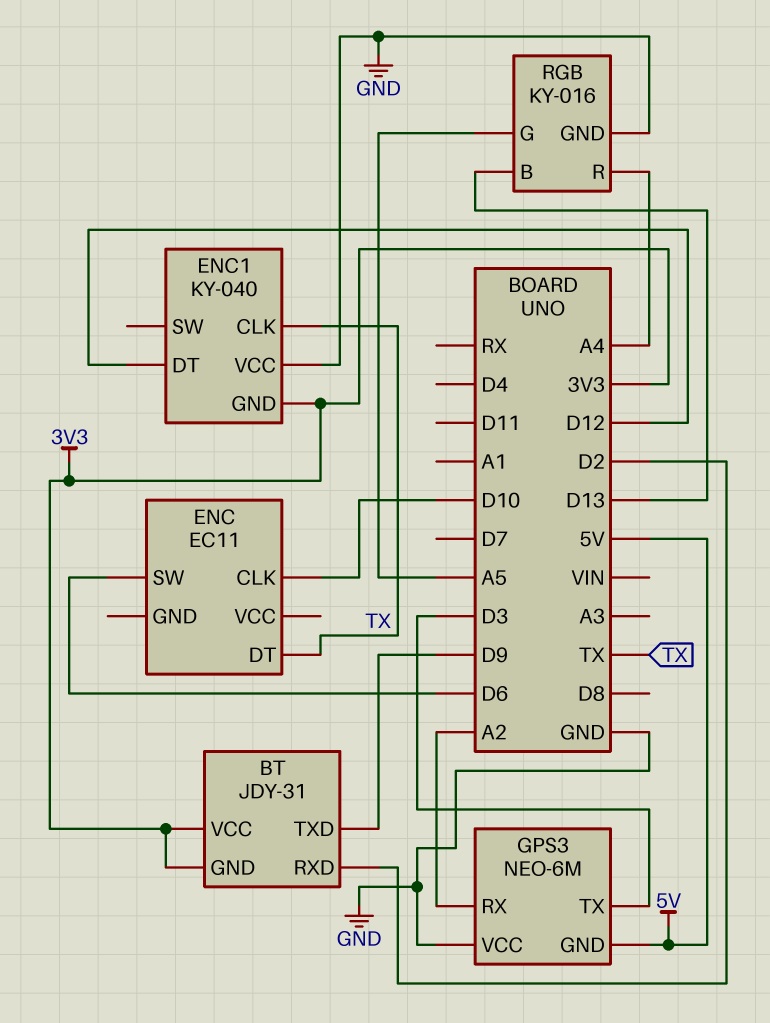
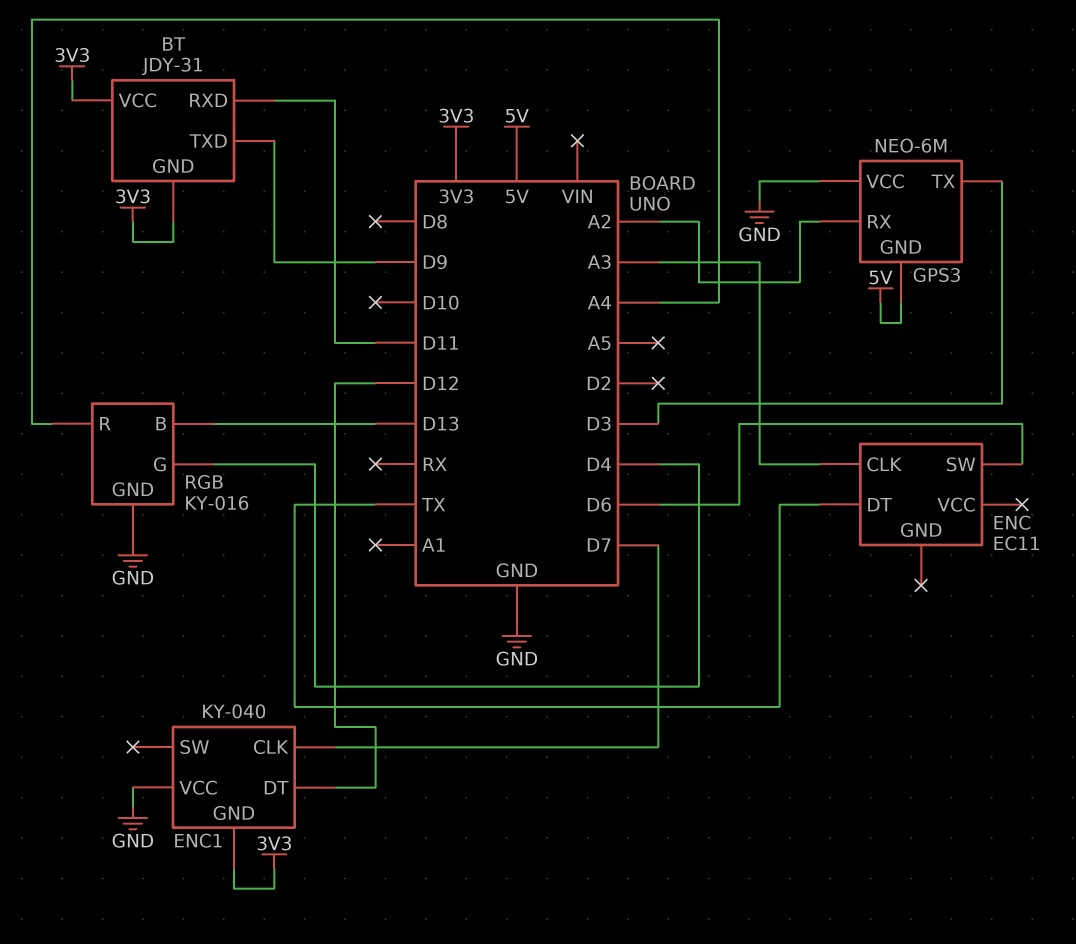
BT pin RXD: D2 -> D11
ENC pin CLK: D10 -> A3
ENC1 pin CLK: TX -> D7
RGB pin G: A5 -> D4

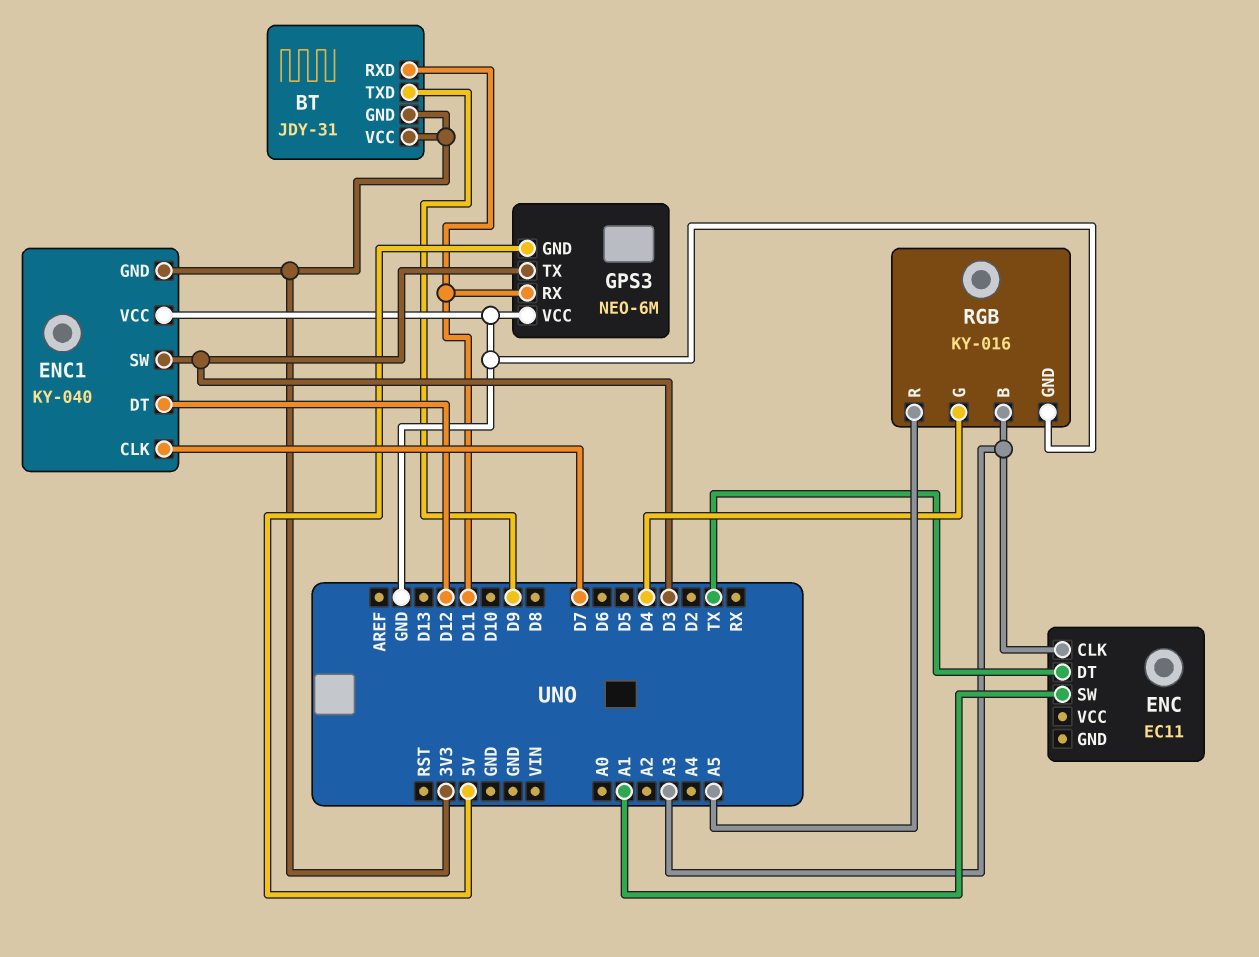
ENC pin SW: D6 -> A1
ENC1 pin SW: none -> D3
GPS3 pin RX: A2 -> D11
RGB pin B: D13 -> A3
RGB pin R: A4 -> A5

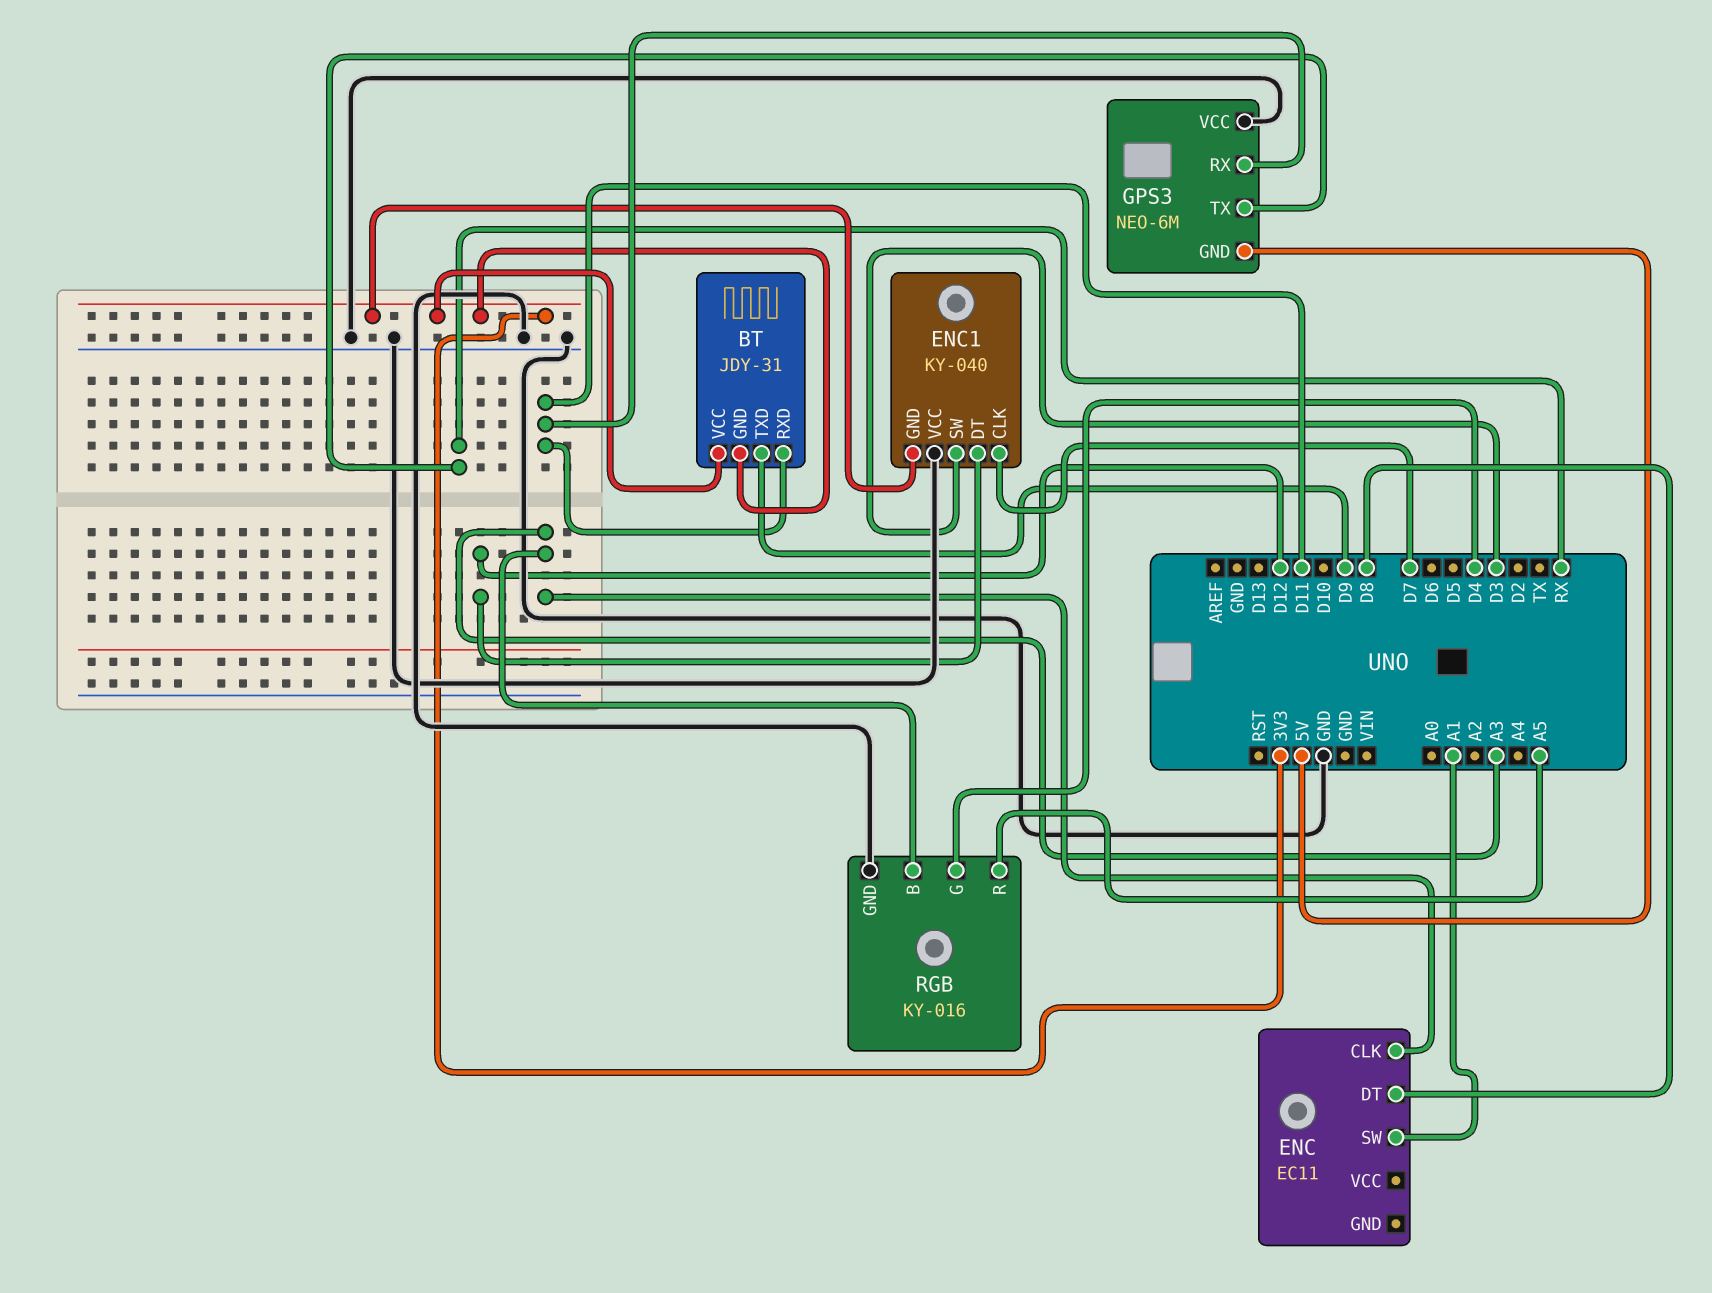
ENC pin DT: TX -> D8
GPS3 pin TX: D3 -> RX

